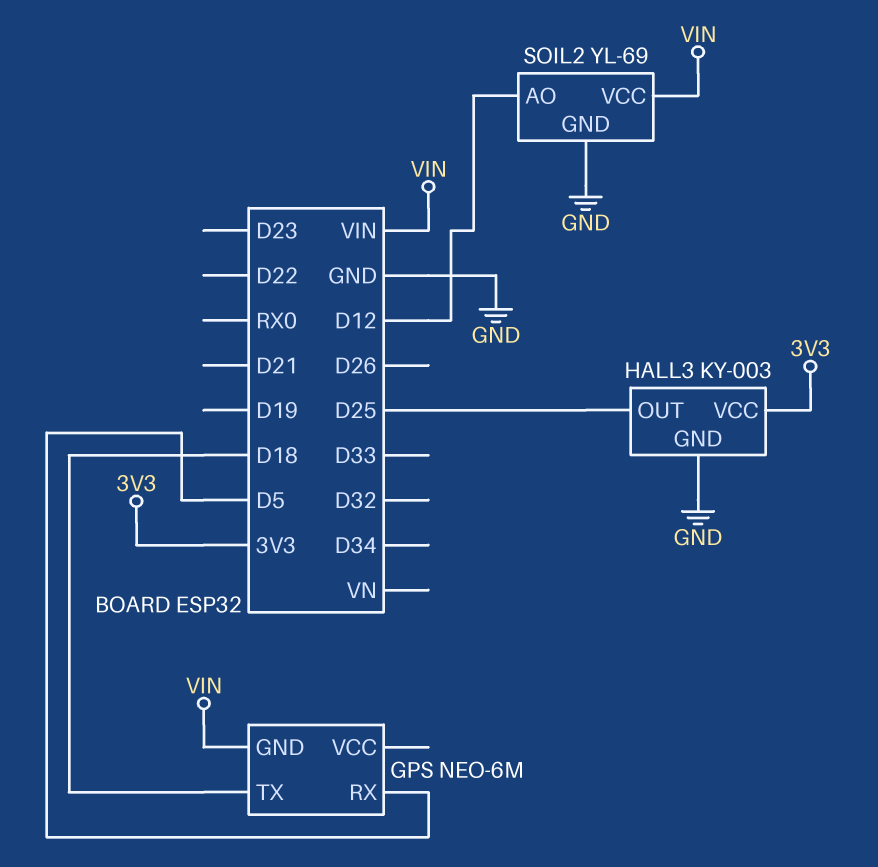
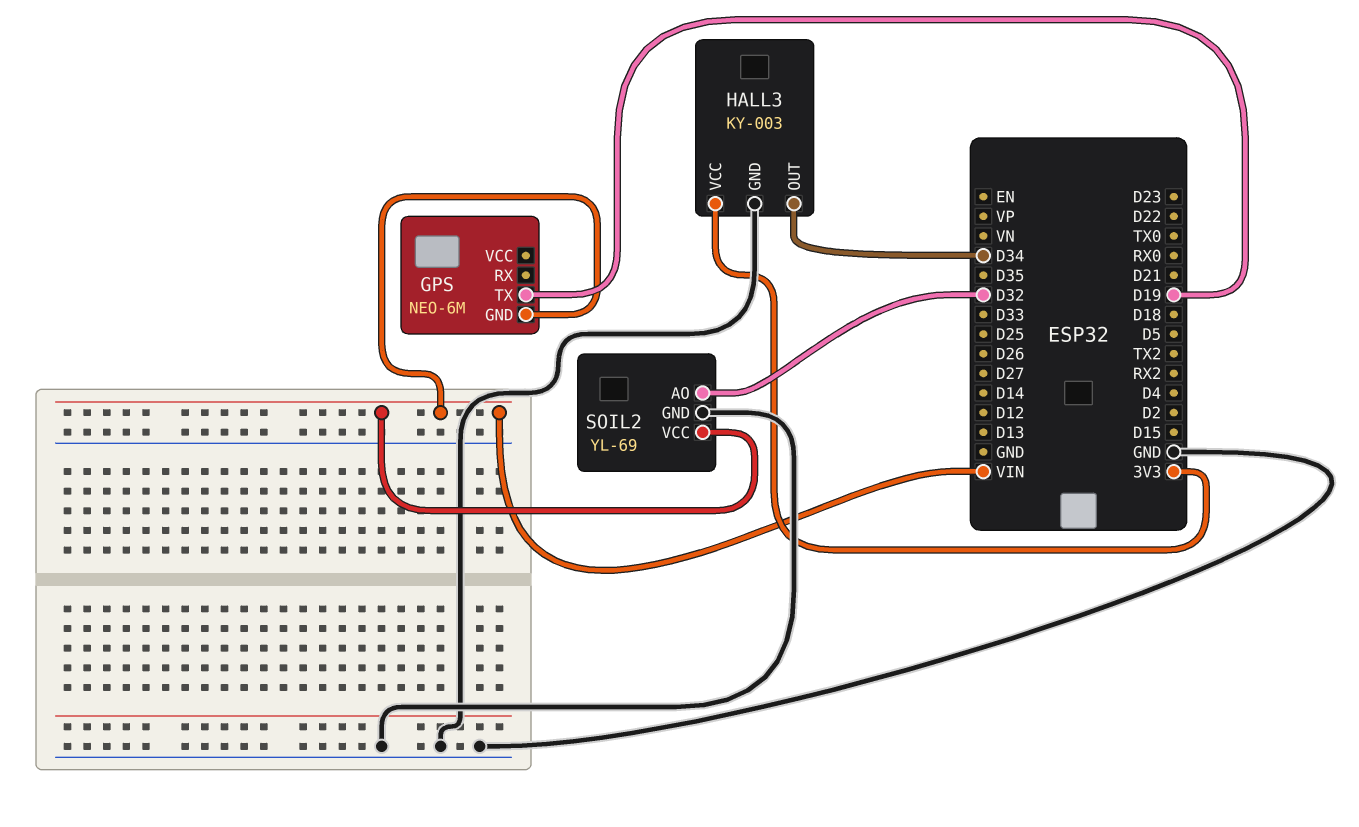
GPS pin RX: D5 -> none
GPS pin TX: D18 -> D19
HALL3 pin OUT: D25 -> D34
SOIL2 pin AO: D12 -> D32

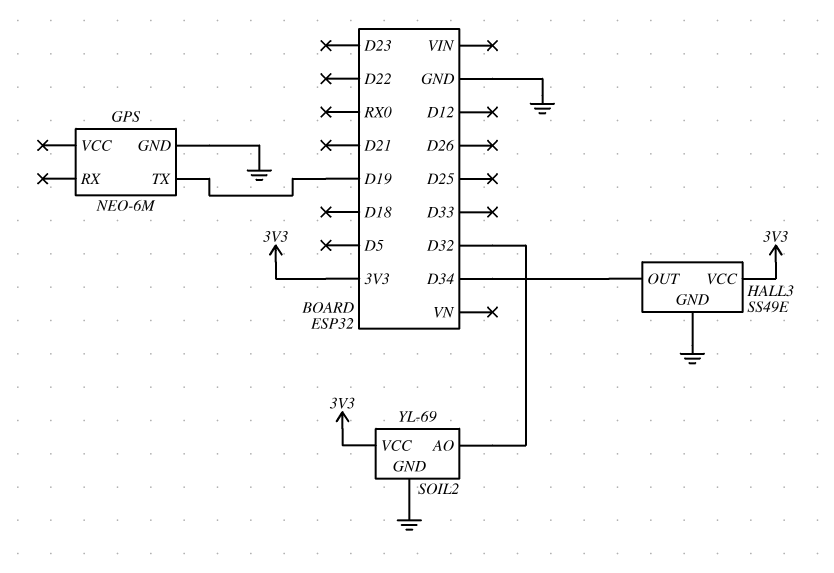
GPS pin GND: VIN -> GND
HALL3: KY-003 -> SS49E
SOIL2 pin VCC: VIN -> 3V3

